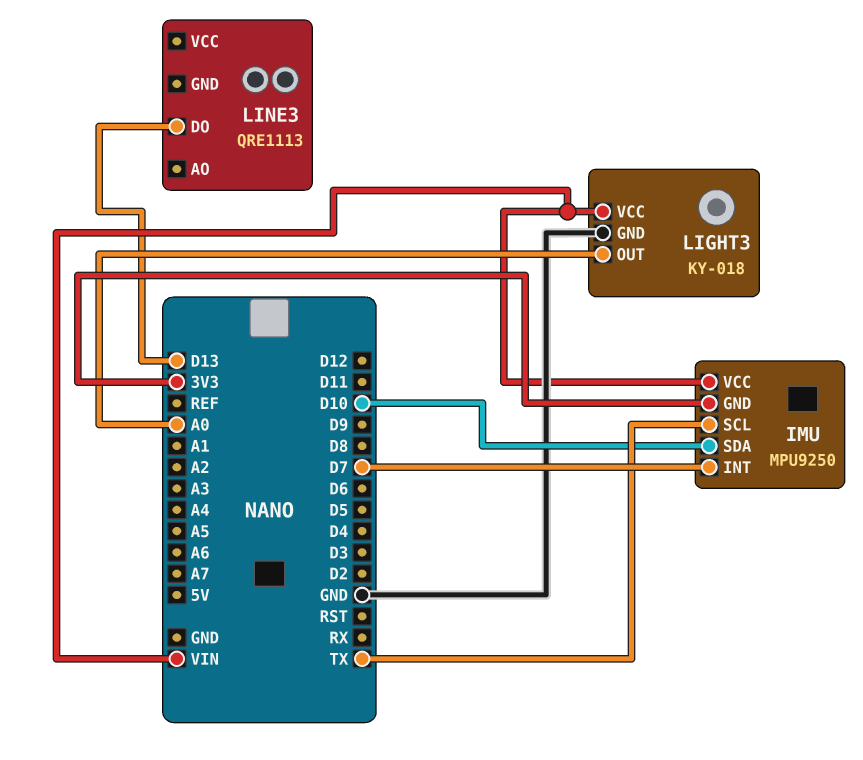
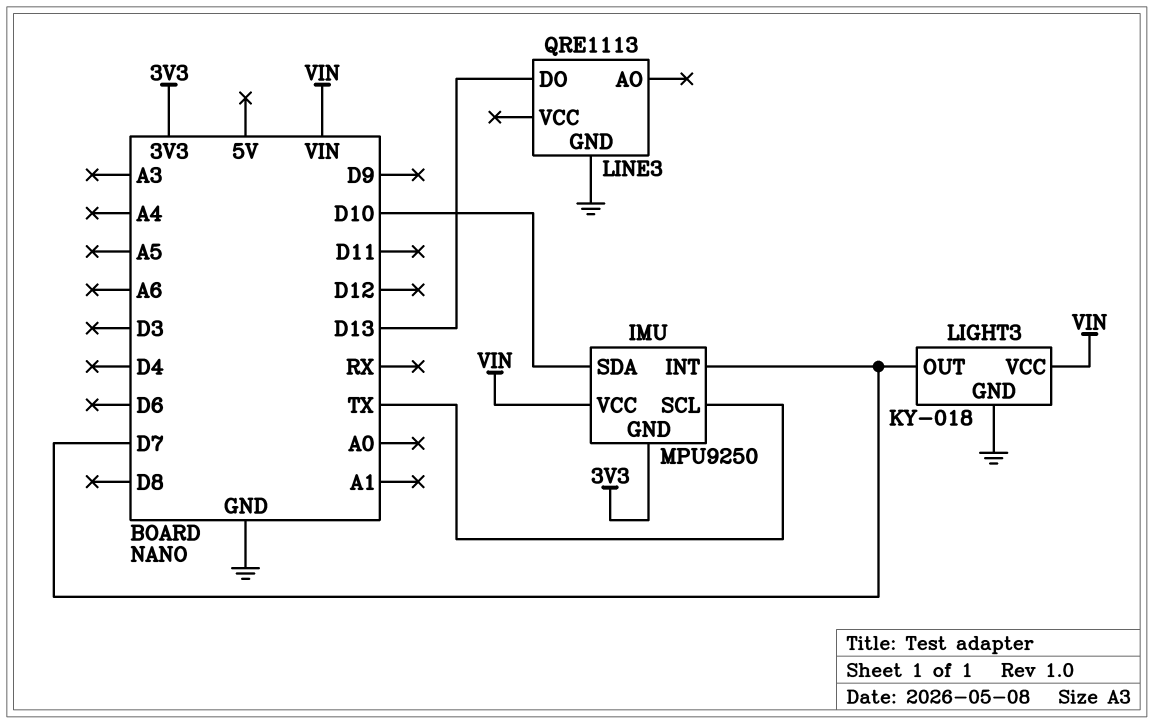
LIGHT3 pin OUT: A0 -> D7
LINE3 pin GND: none -> GND

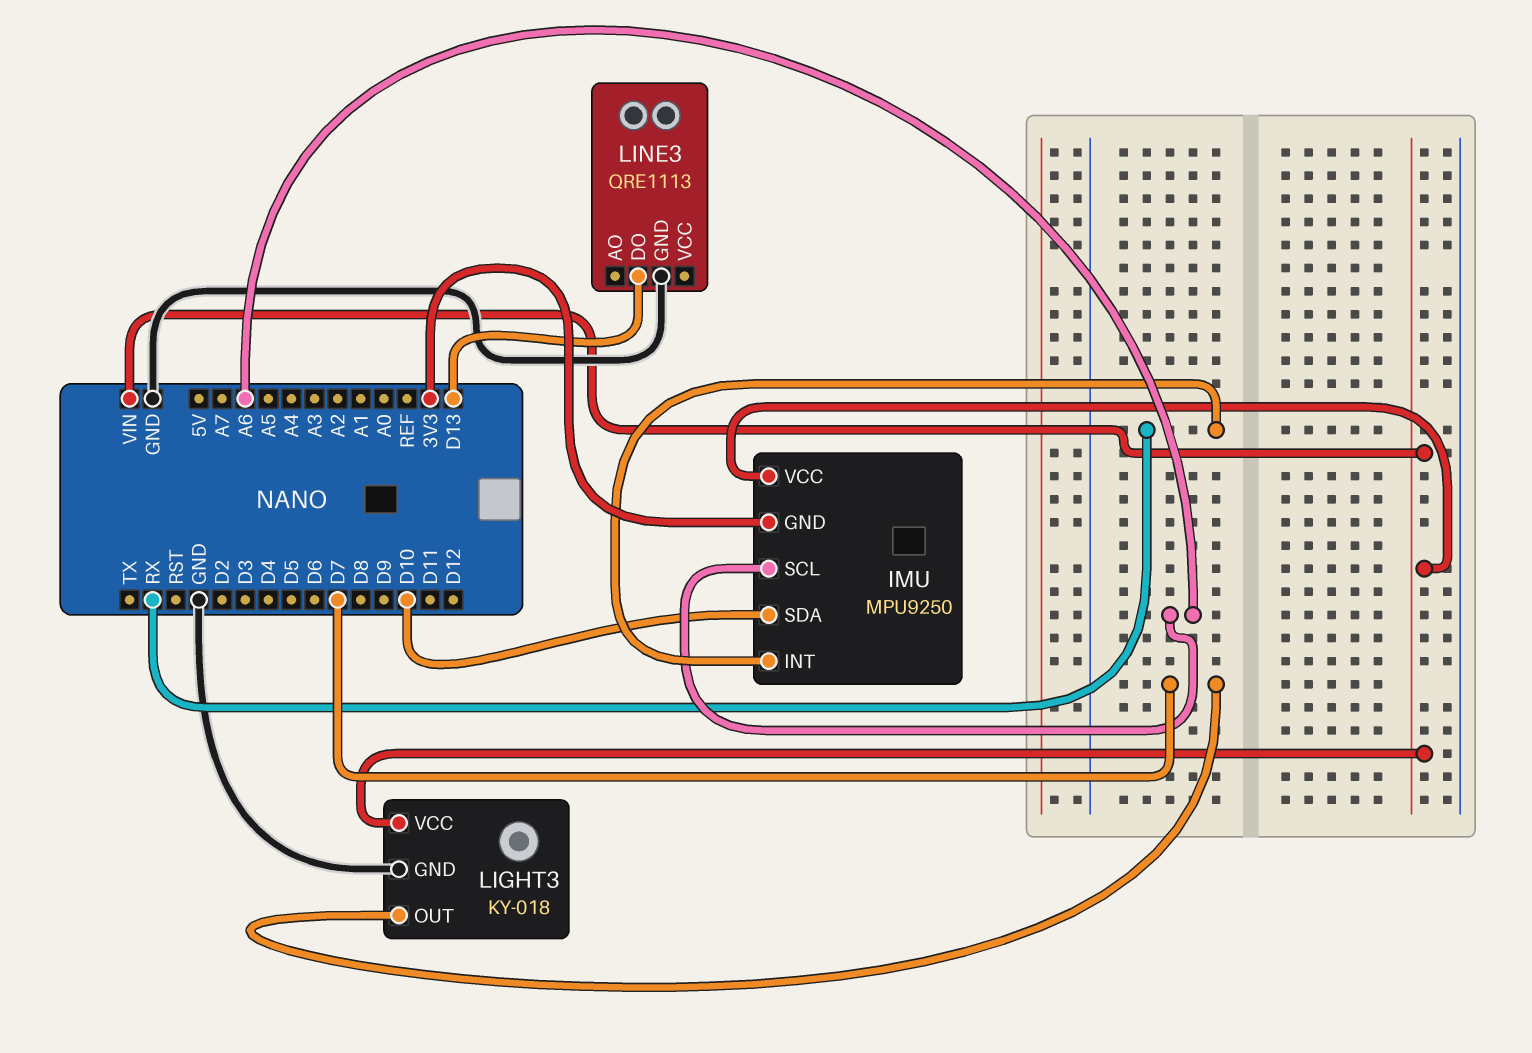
IMU pin INT: D7 -> RX
IMU pin SCL: TX -> A6

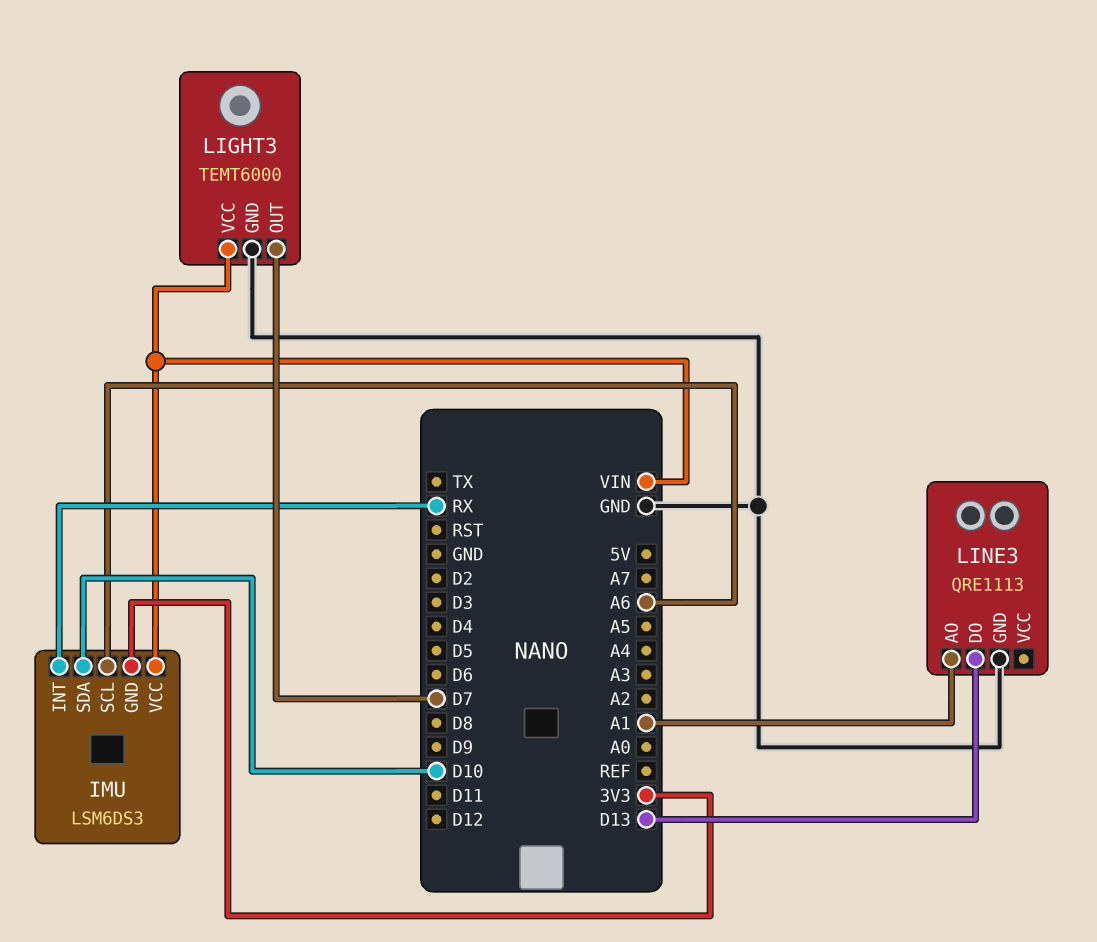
IMU: MPU9250 -> LSM6DS3
LIGHT3: KY-018 -> TEMT6000
LINE3 pin AO: none -> A1

